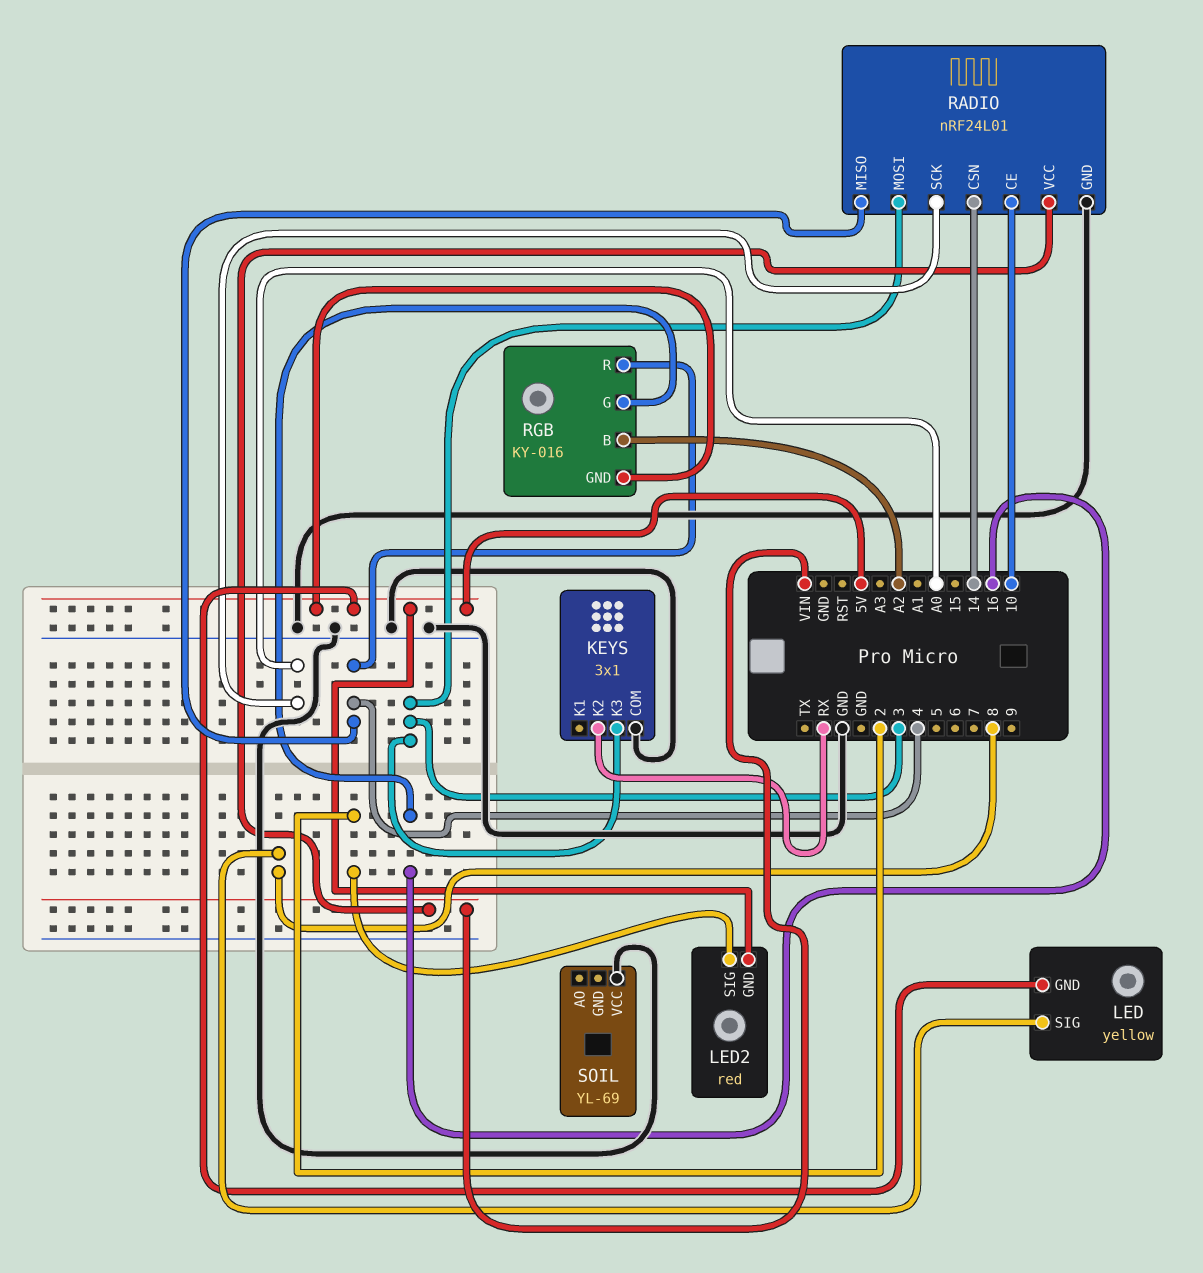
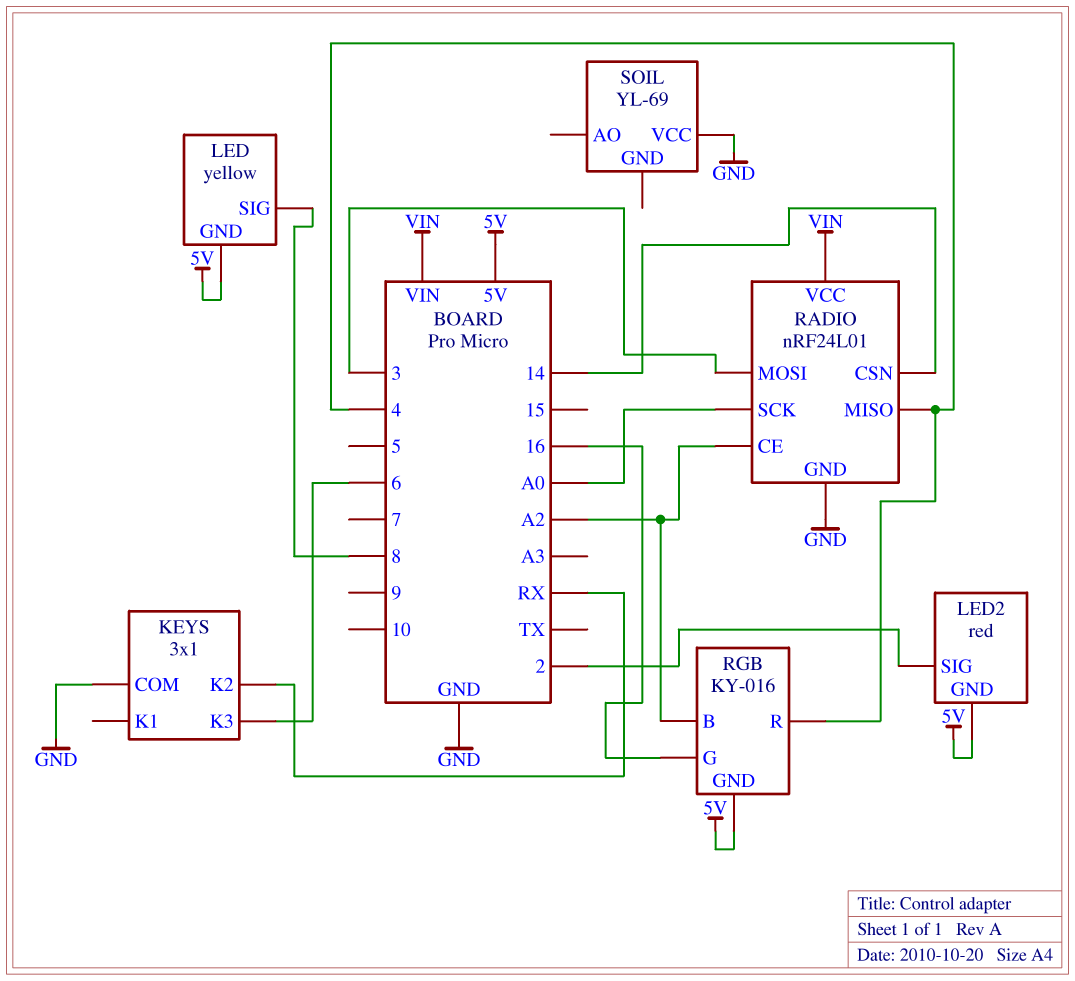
KEYS pin K3: 3 -> 6
RADIO pin CE: 10 -> A2

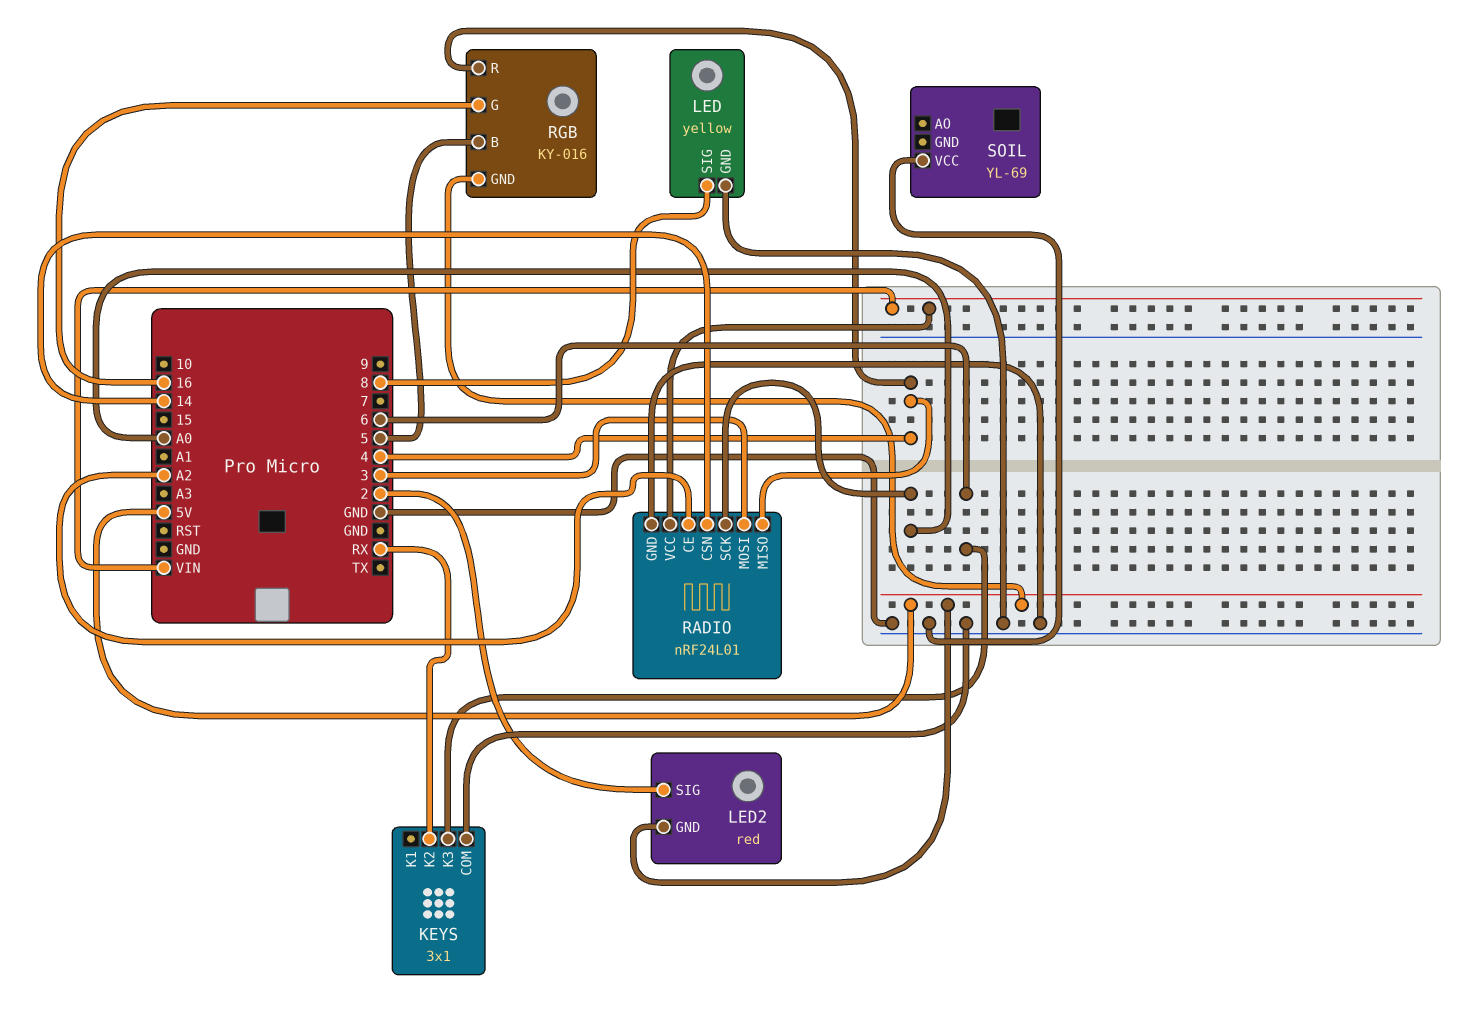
LED pin GND: 5V -> GND
RGB pin B: A2 -> 5

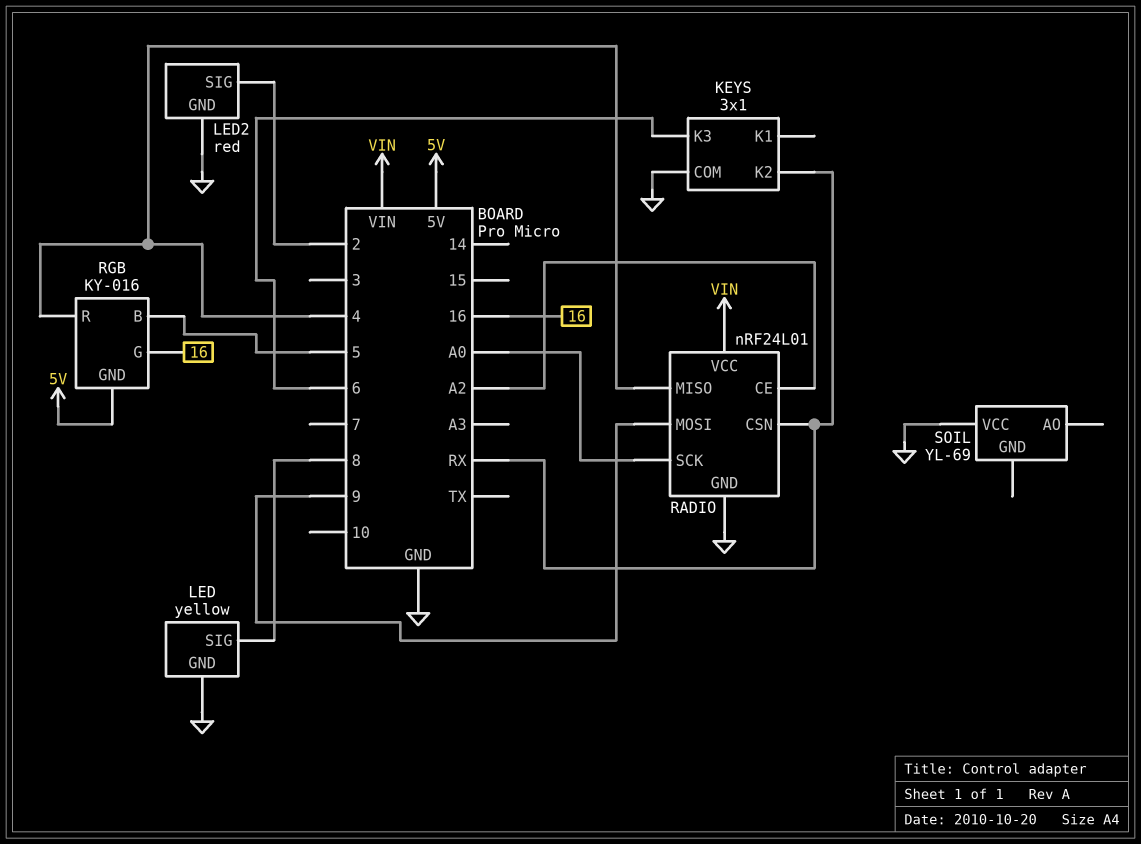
LED2 pin GND: 5V -> GND
RADIO pin CSN: 14 -> RX
RADIO pin MOSI: 3 -> 9

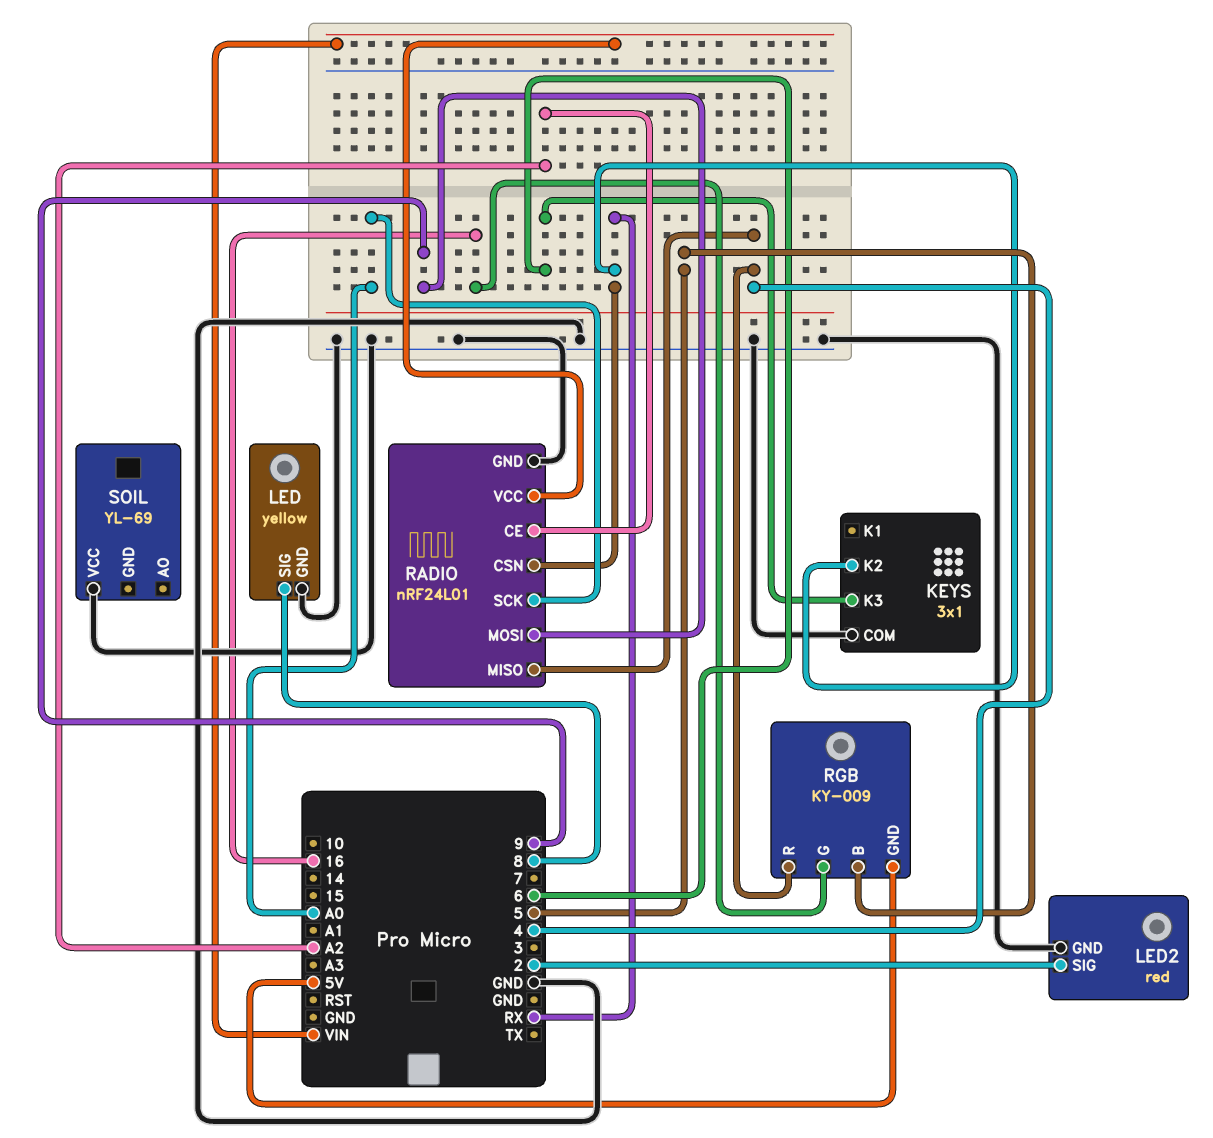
RGB: KY-016 -> KY-009

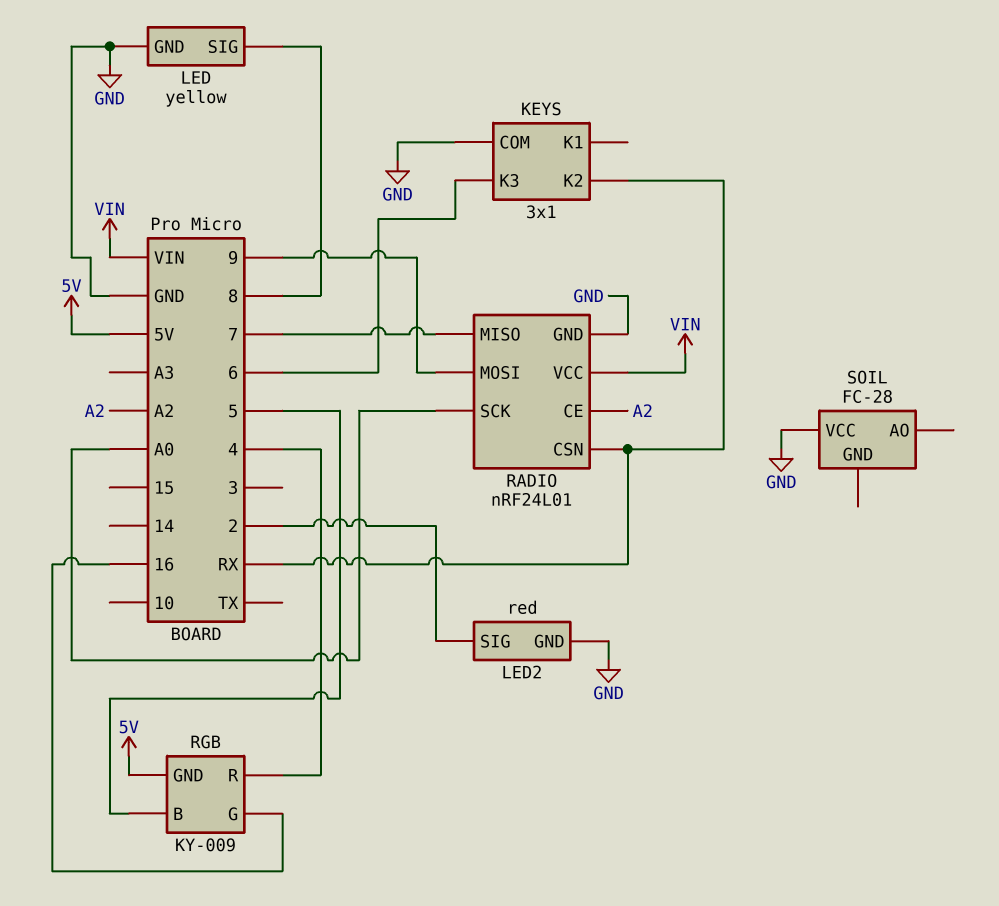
RADIO pin MISO: 4 -> 7
SOIL: YL-69 -> FC-28

